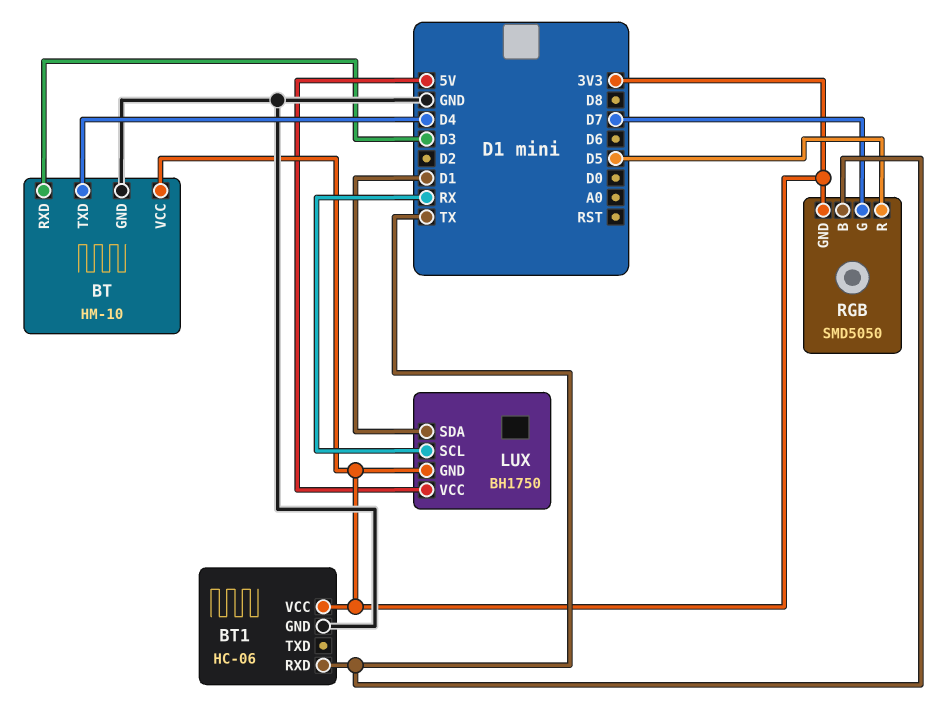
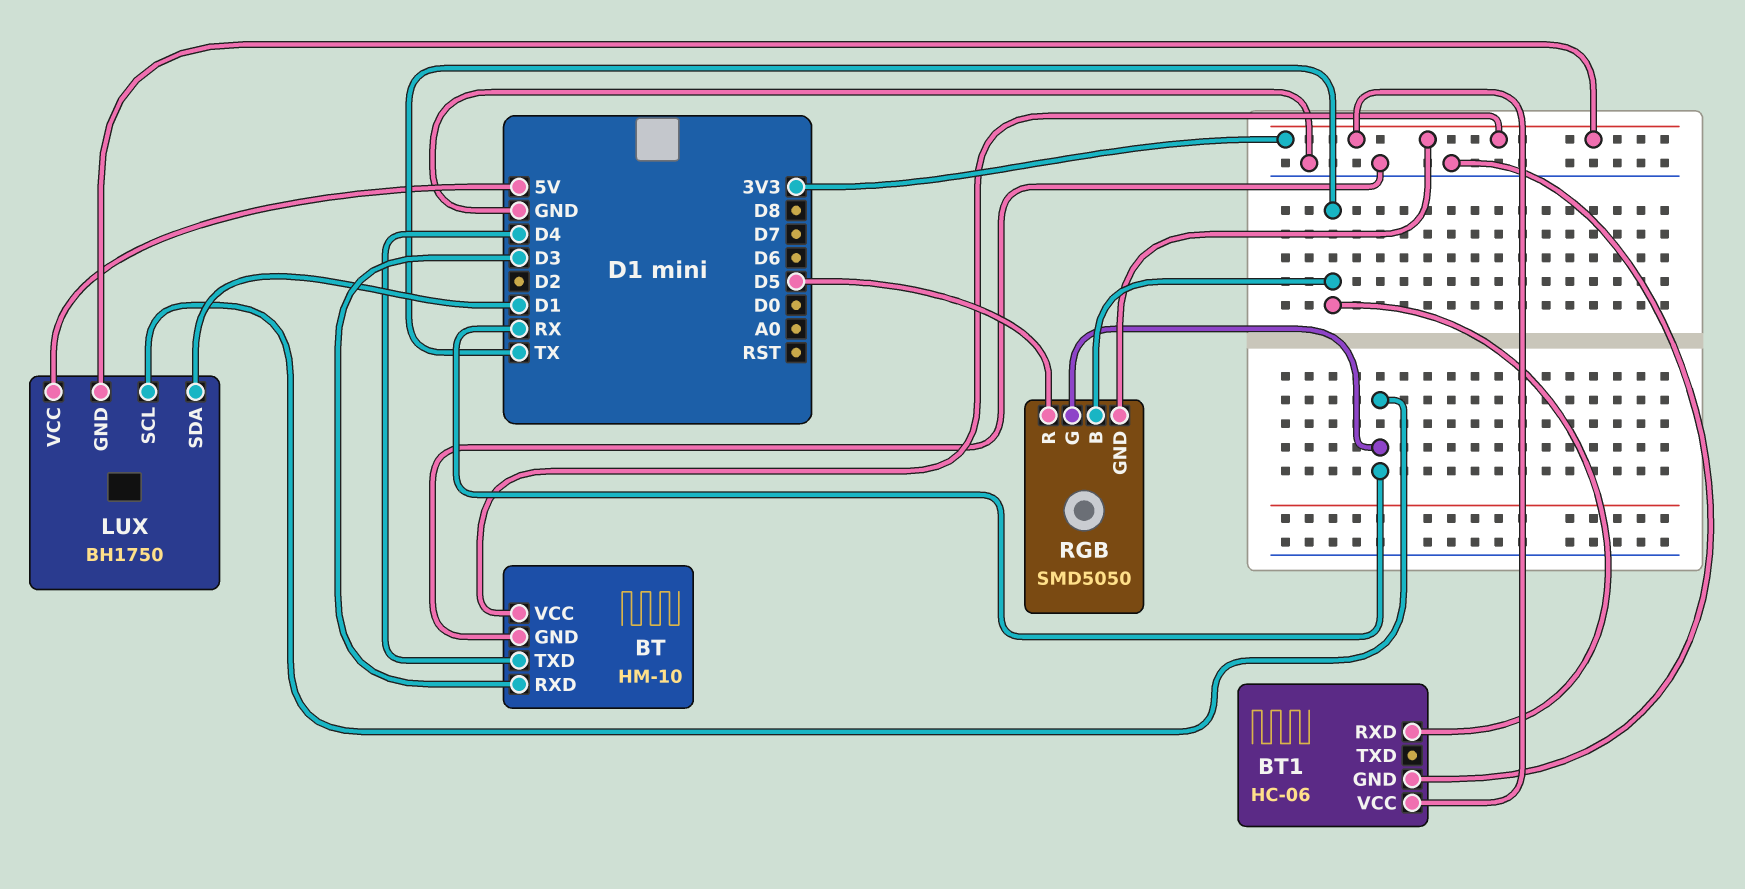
RGB pin G: D7 -> RX

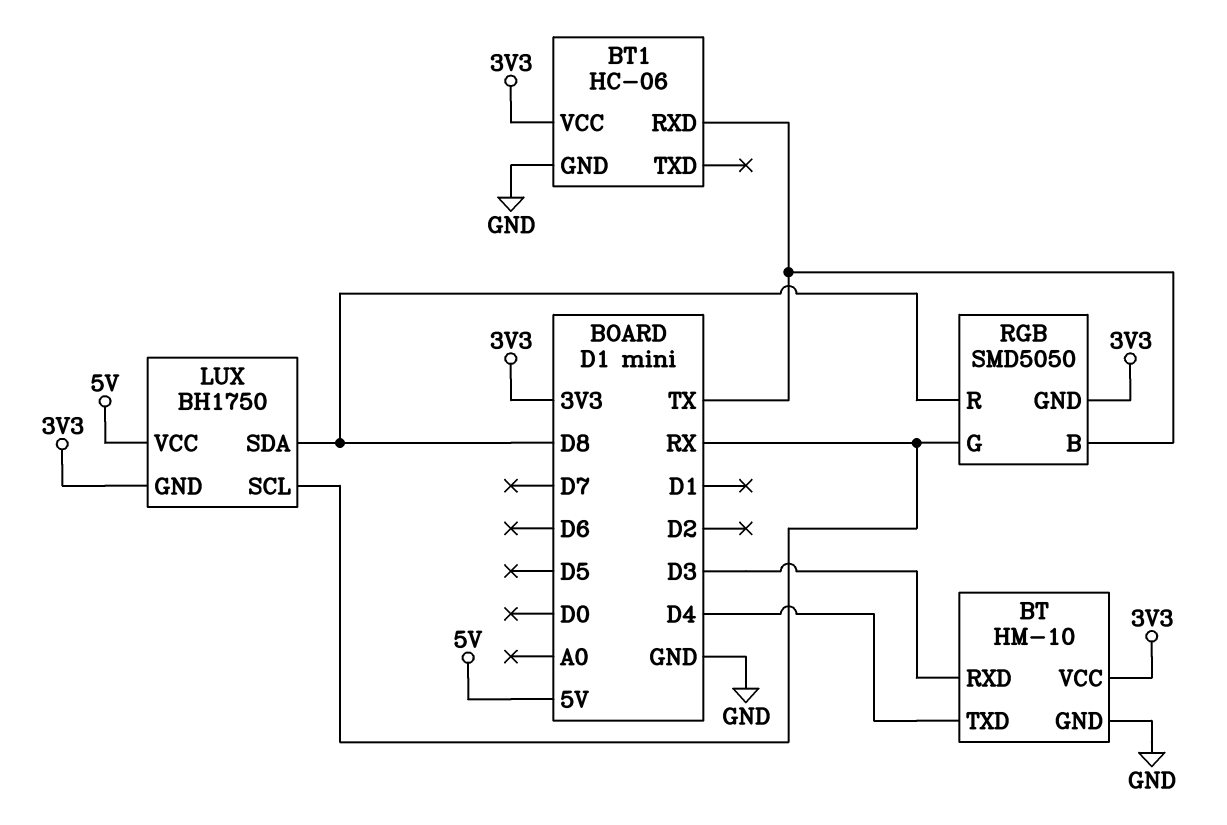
LUX pin SDA: D1 -> D8
RGB pin R: D5 -> D8

